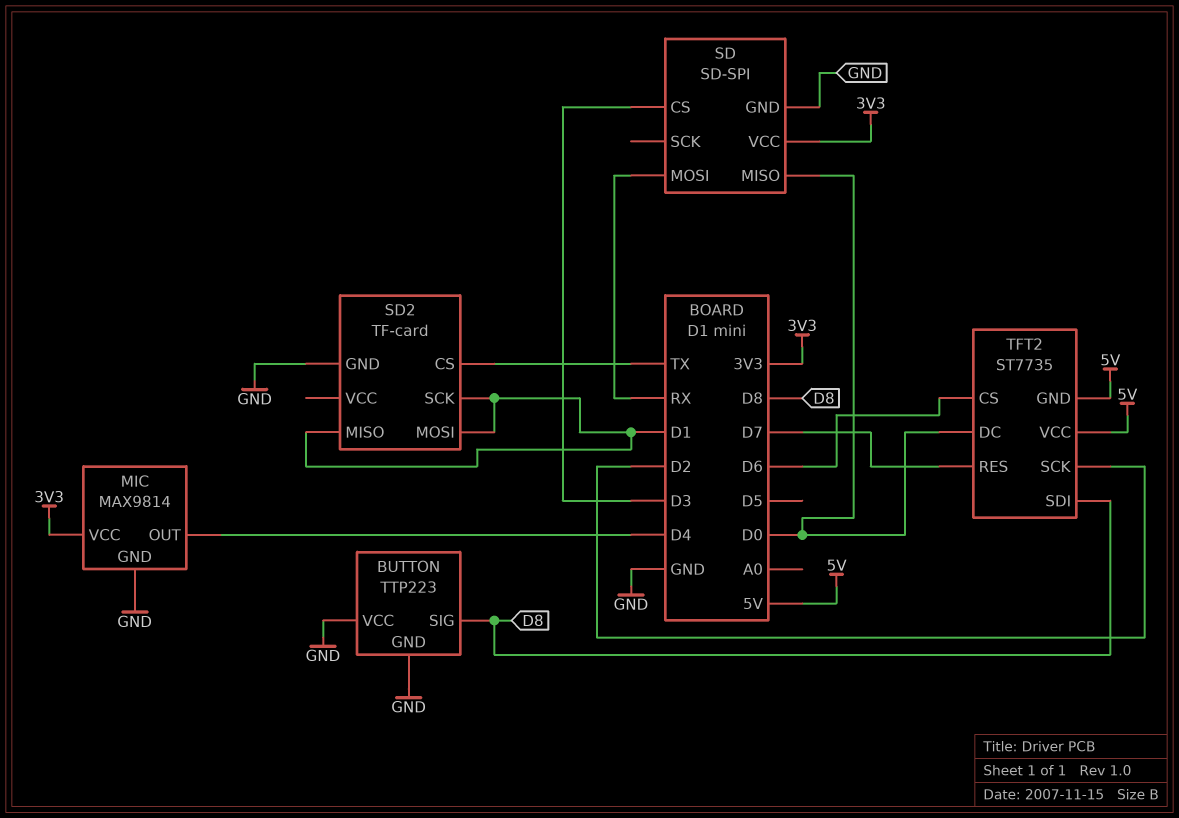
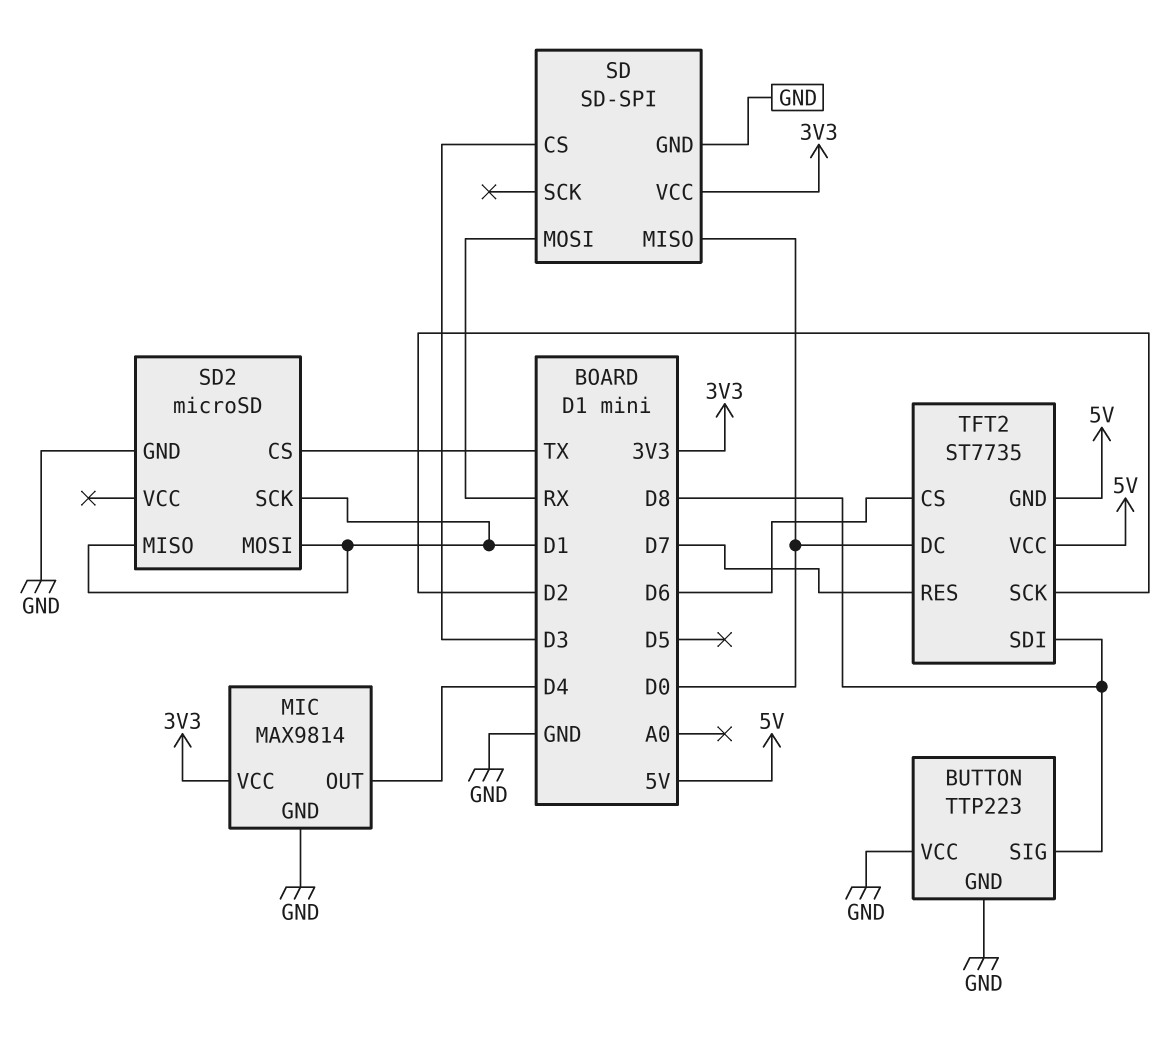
SD2: TF-card -> microSD

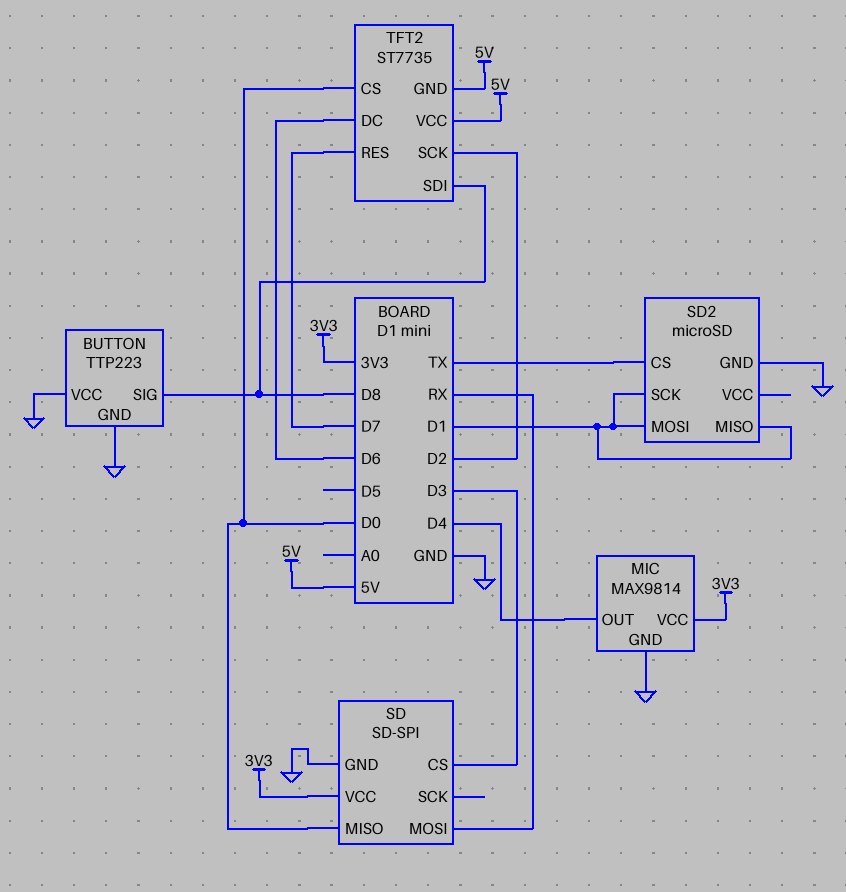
TFT2 pin CS: D6 -> D0
TFT2 pin DC: D0 -> D6

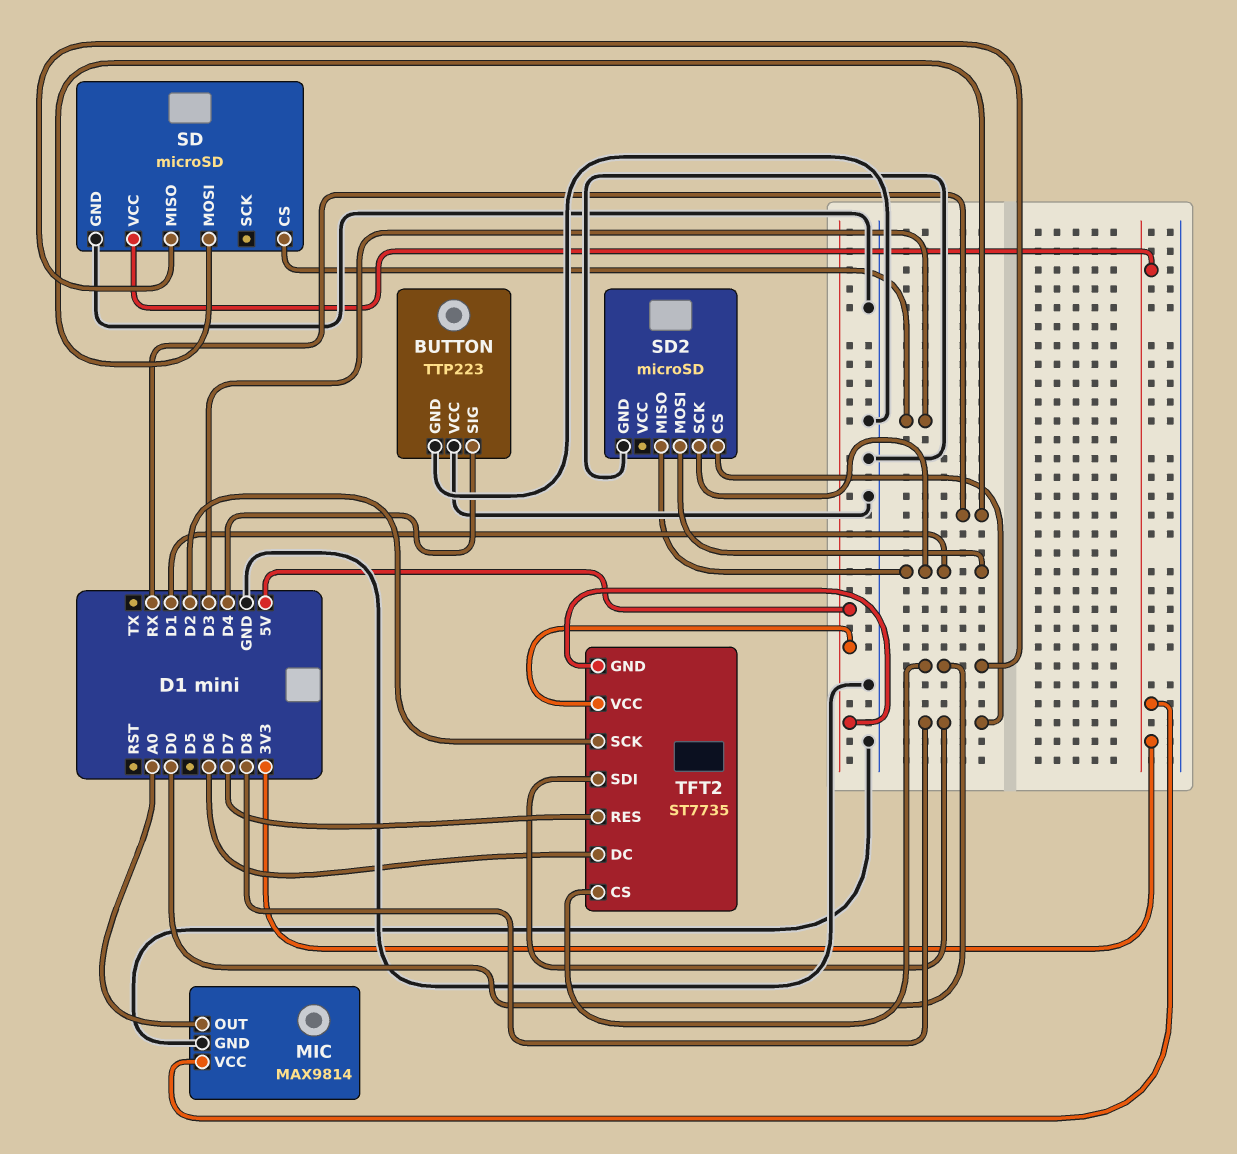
BUTTON pin SIG: D8 -> D4
MIC pin OUT: D4 -> A0
SD: SD-SPI -> microSD
SD2 pin CS: TX -> D8

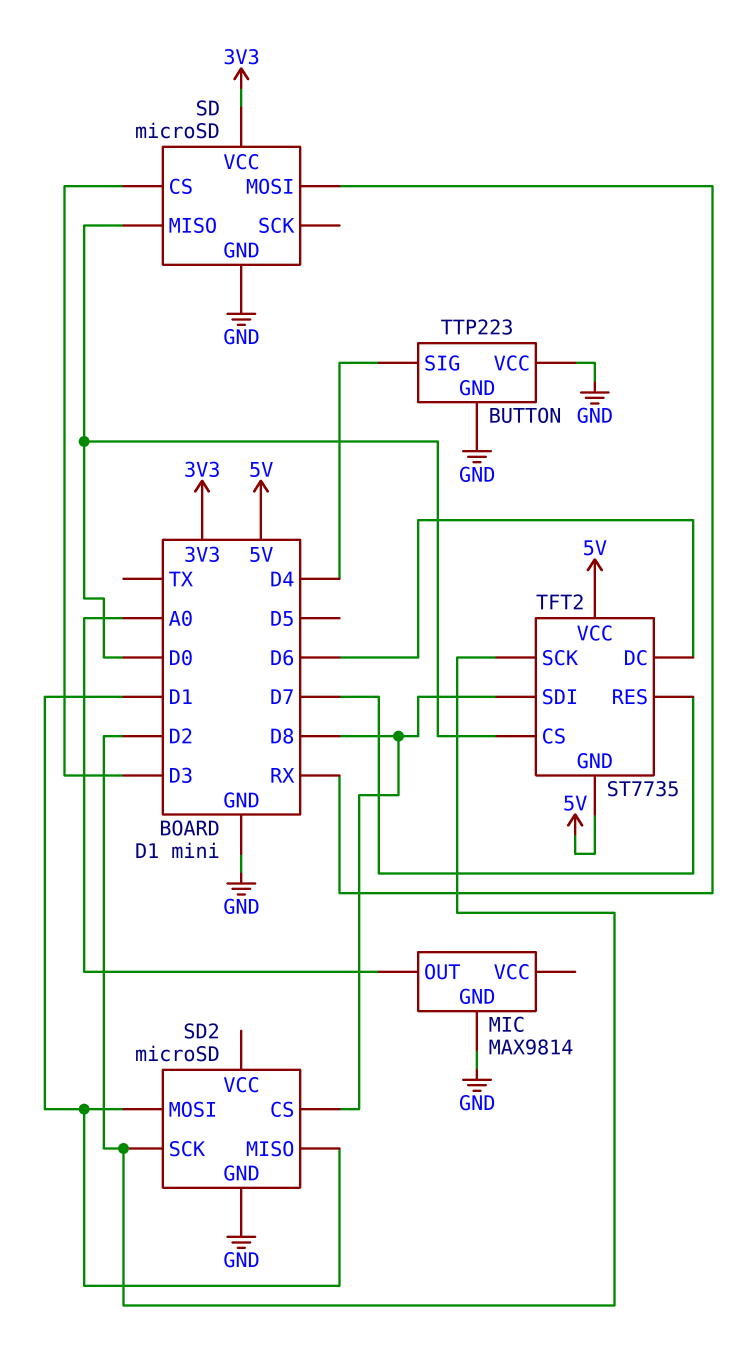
MIC pin VCC: 3V3 -> none
SD2 pin SCK: D1 -> D2

